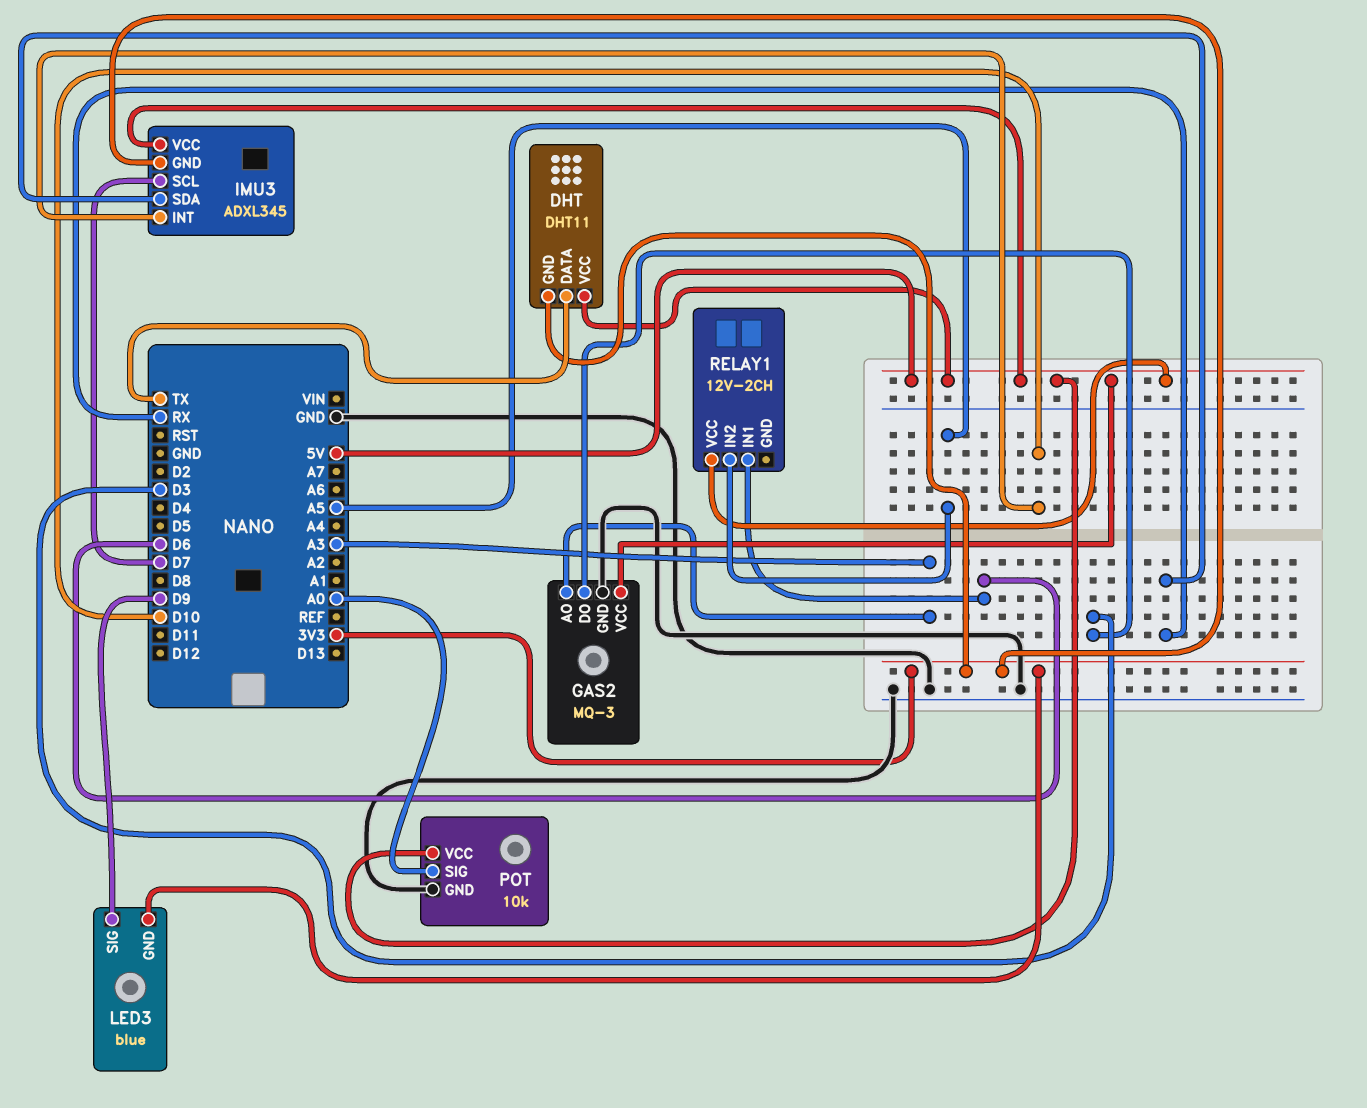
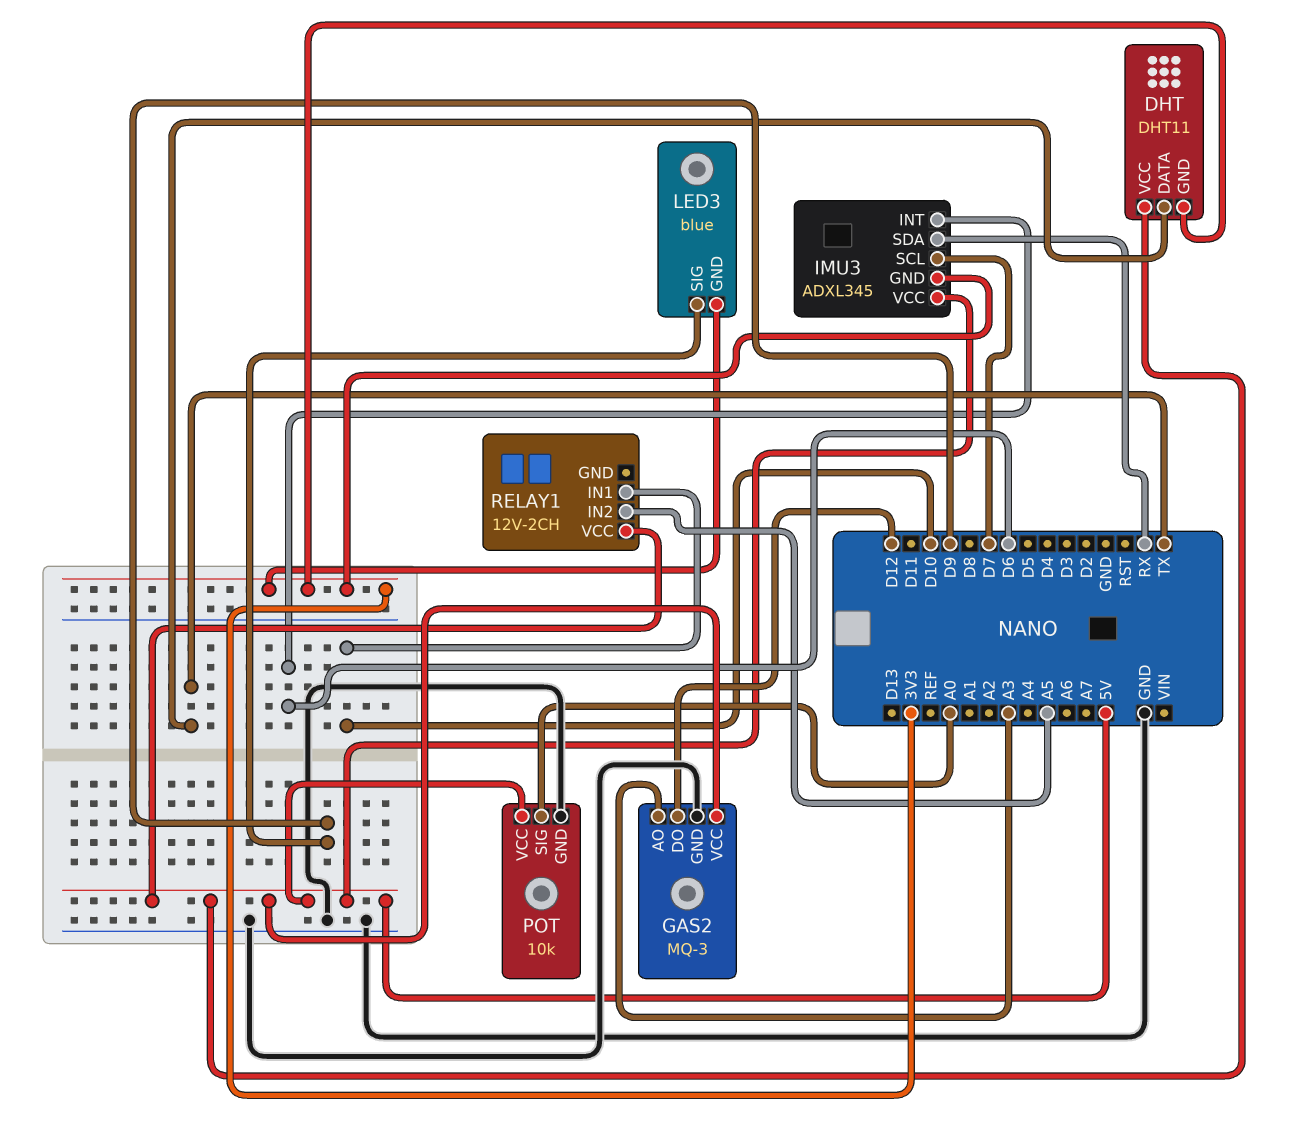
GAS2 pin DO: D3 -> D12
IMU3 pin INT: D10 -> D6
RELAY1 pin IN1: D6 -> D10

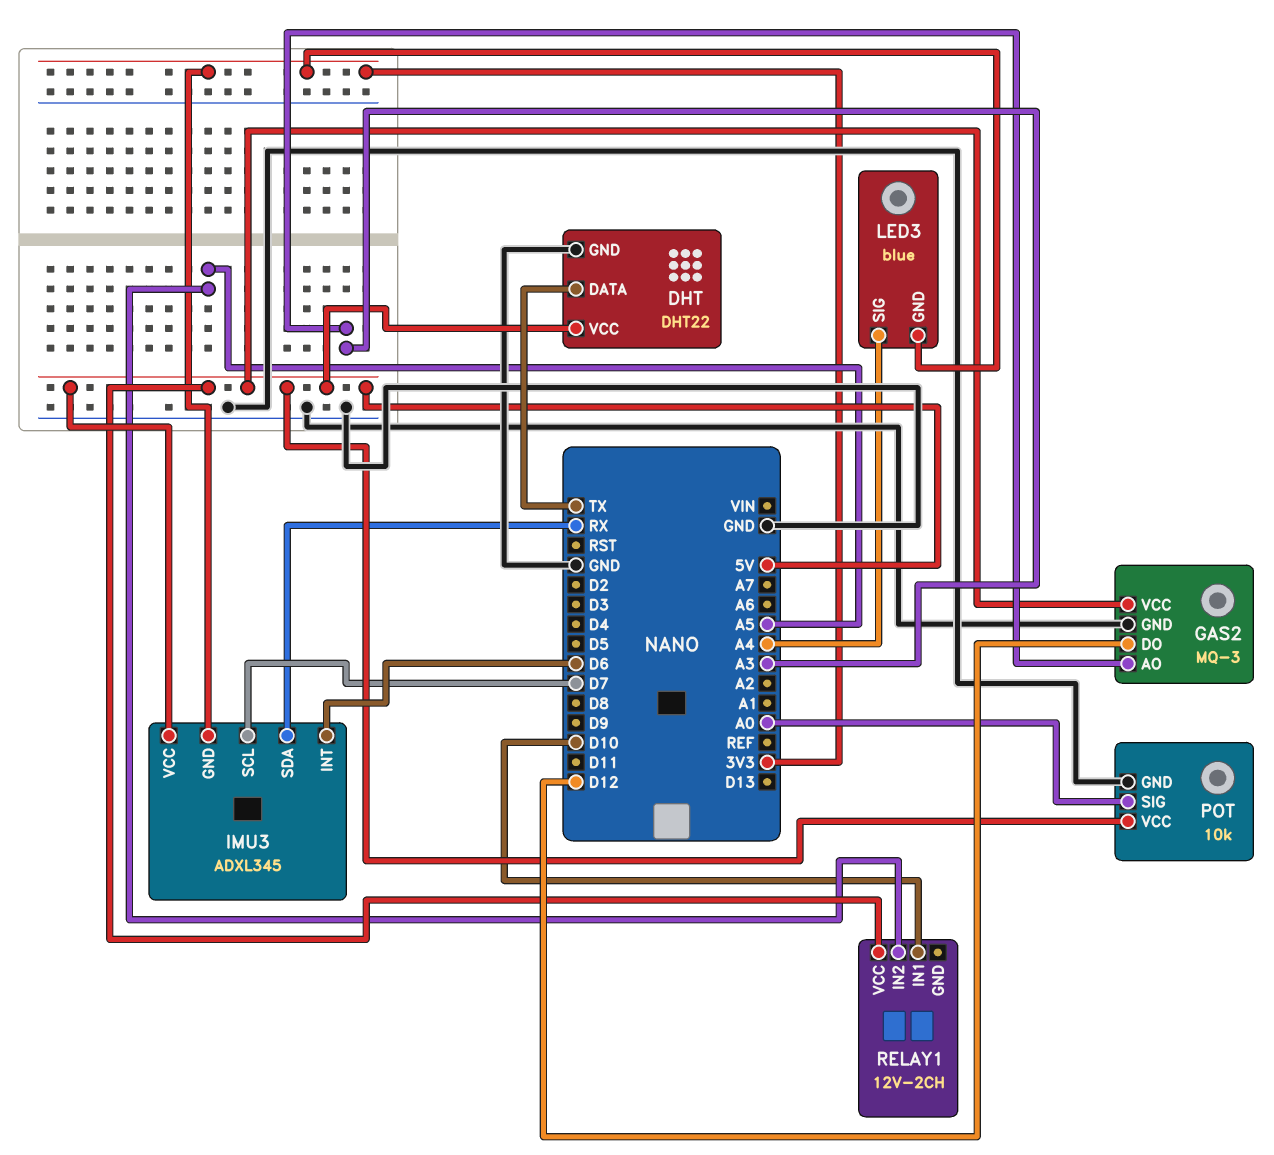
DHT: DHT11 -> DHT22
DHT pin GND: 3V3 -> GND
LED3 pin SIG: D9 -> A4

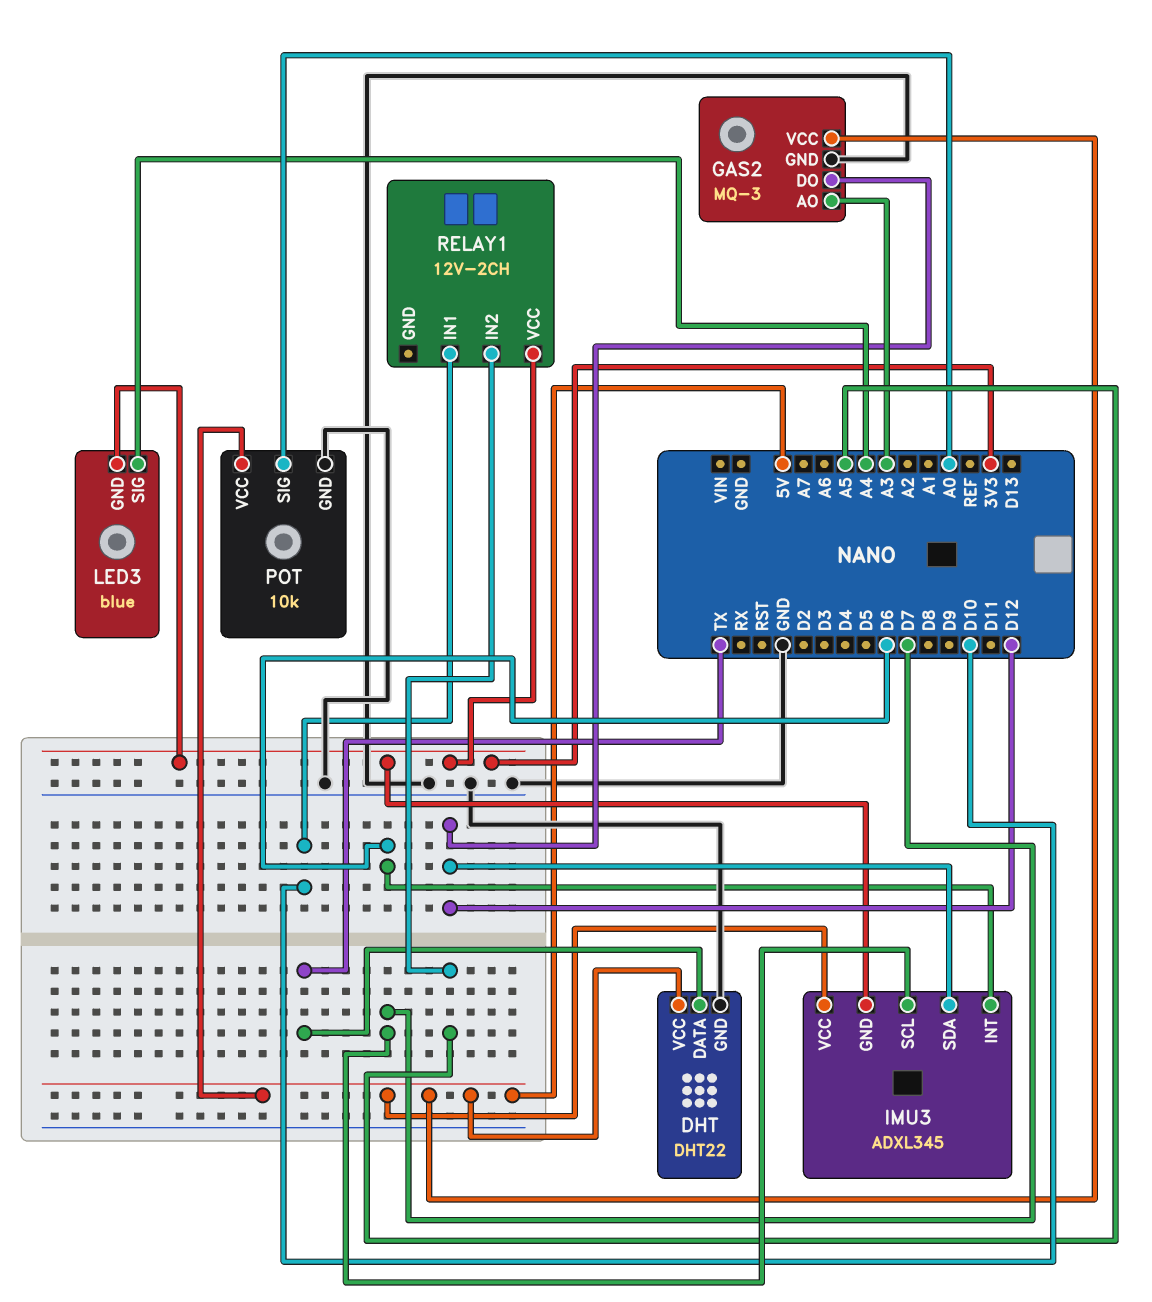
IMU3 pin SDA: RX -> D12
RELAY1 pin VCC: 5V -> 3V3

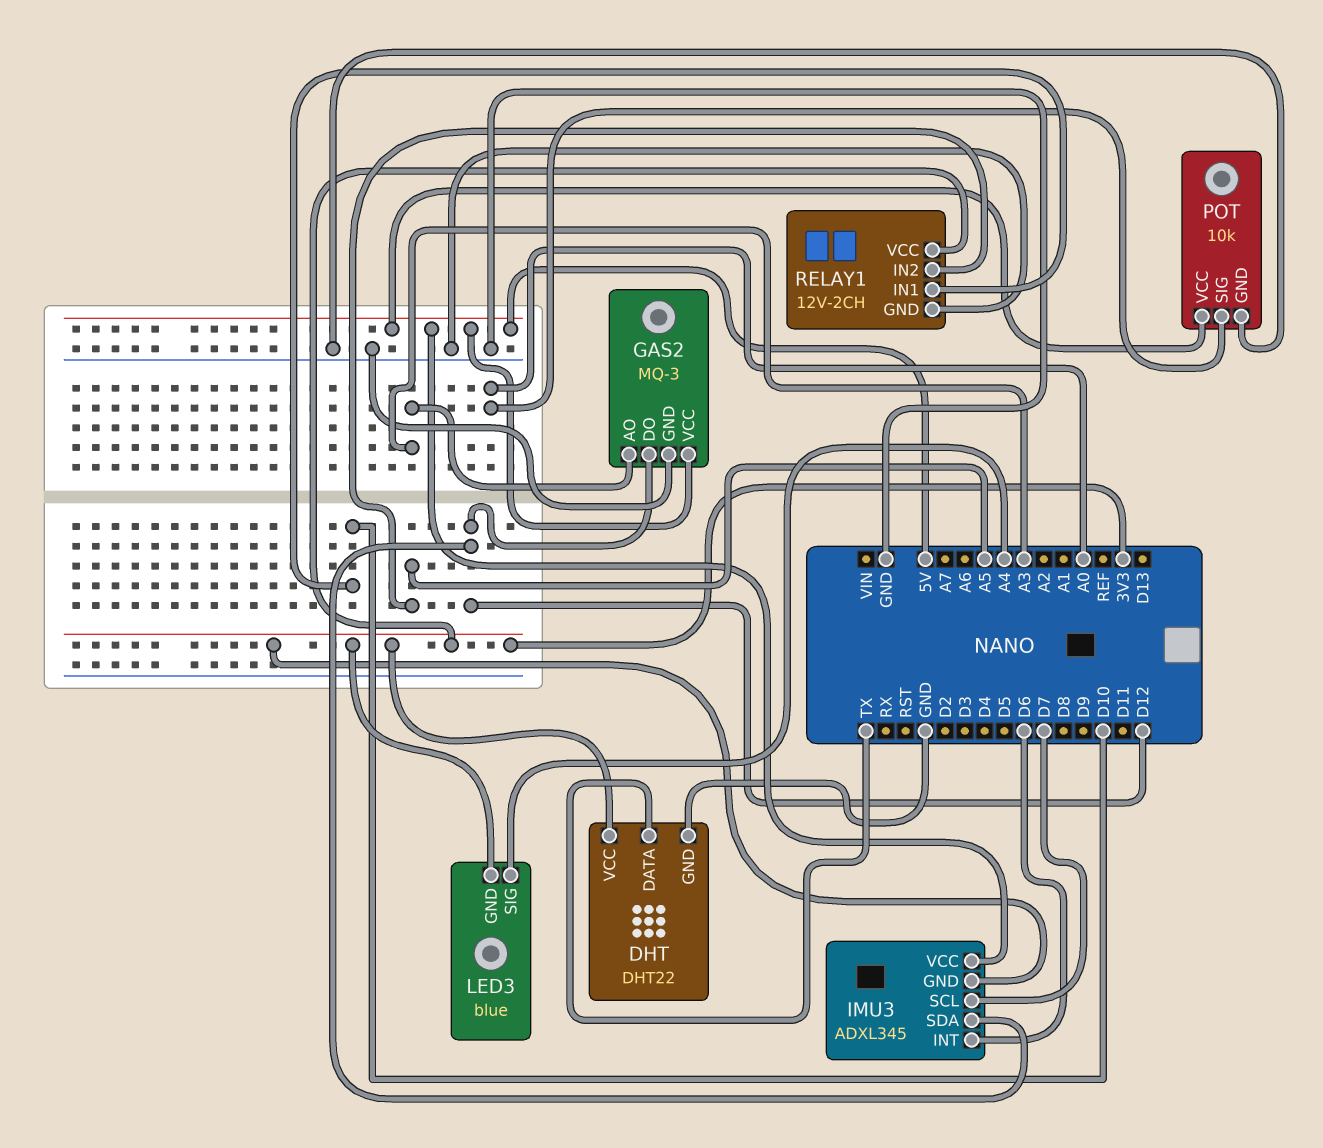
DHT pin VCC: 5V -> 3V3
RELAY1 pin GND: none -> GND

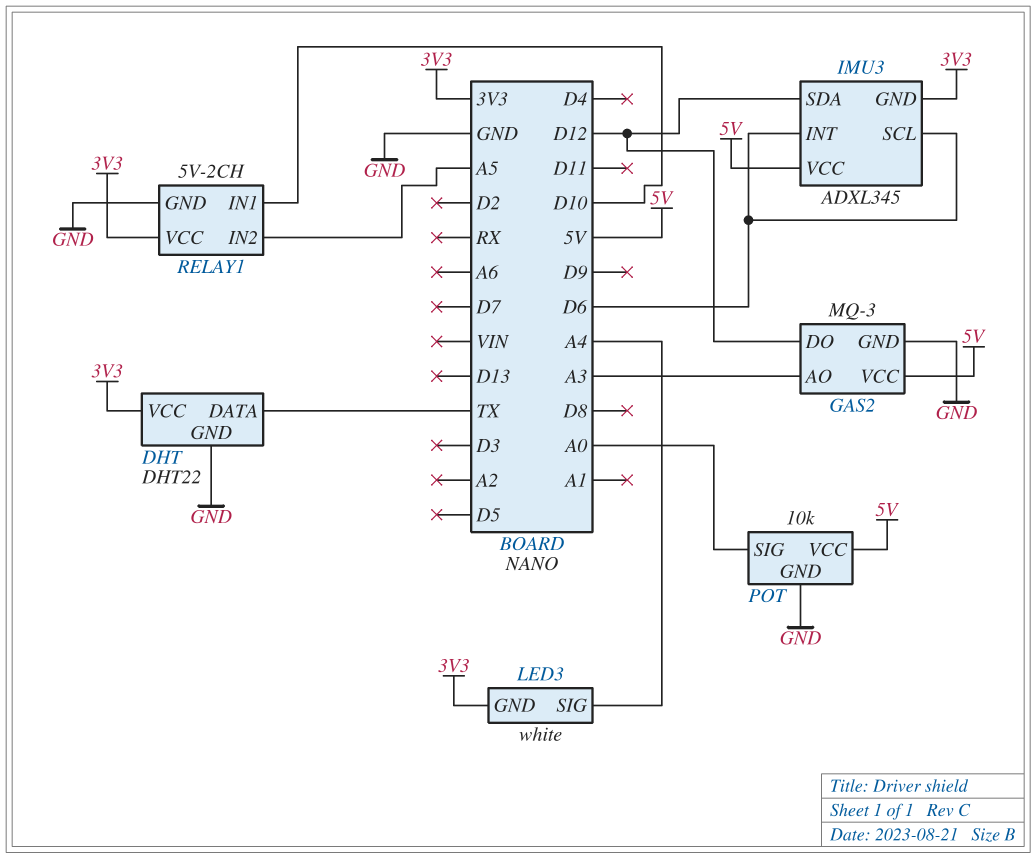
IMU3 pin SCL: D7 -> D6
LED3: blue -> white
RELAY1: 12V-2CH -> 5V-2CH

